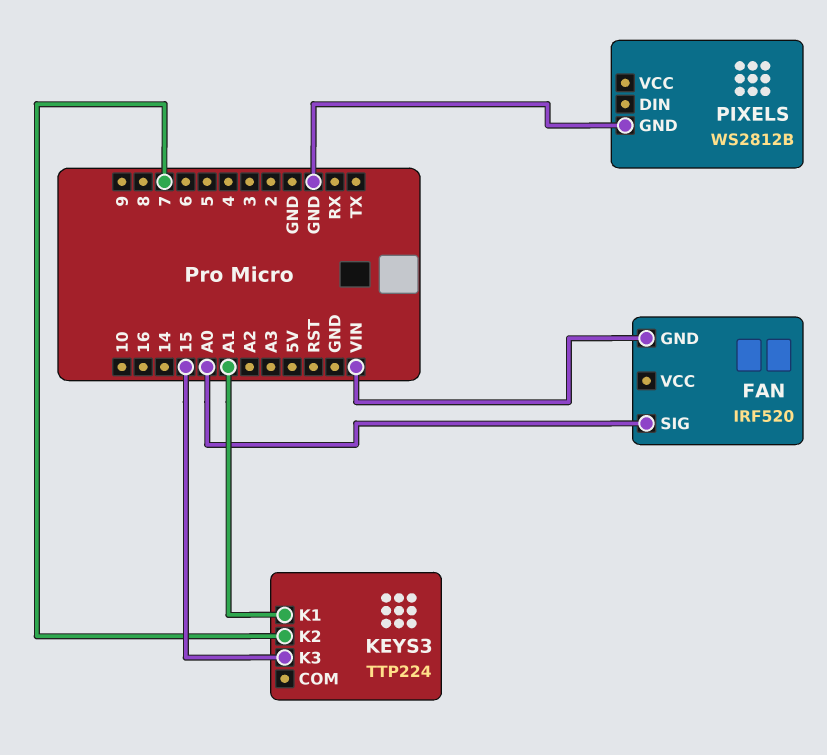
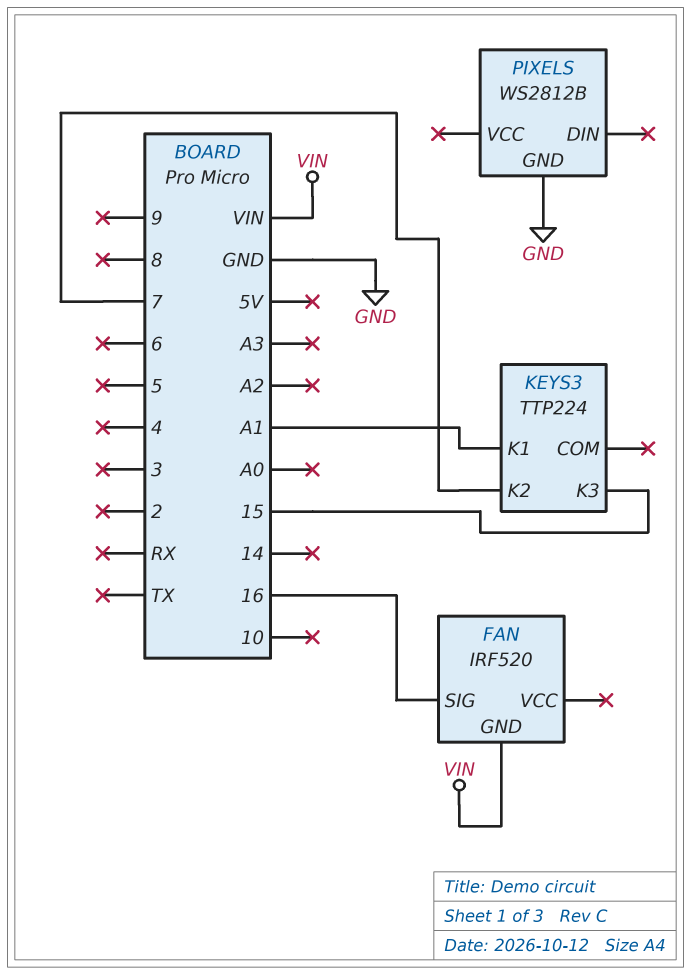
FAN pin SIG: A0 -> 16

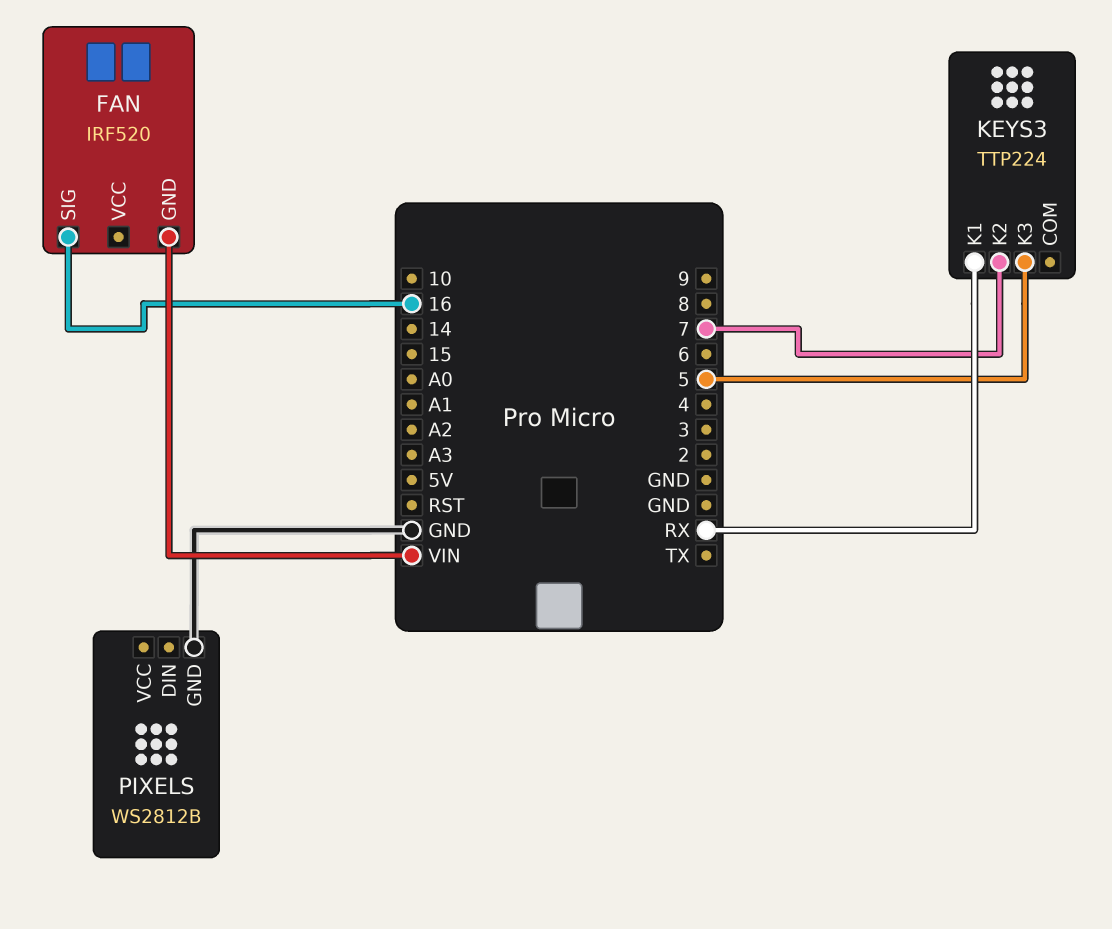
KEYS3 pin K1: A1 -> RX
KEYS3 pin K3: 15 -> 5

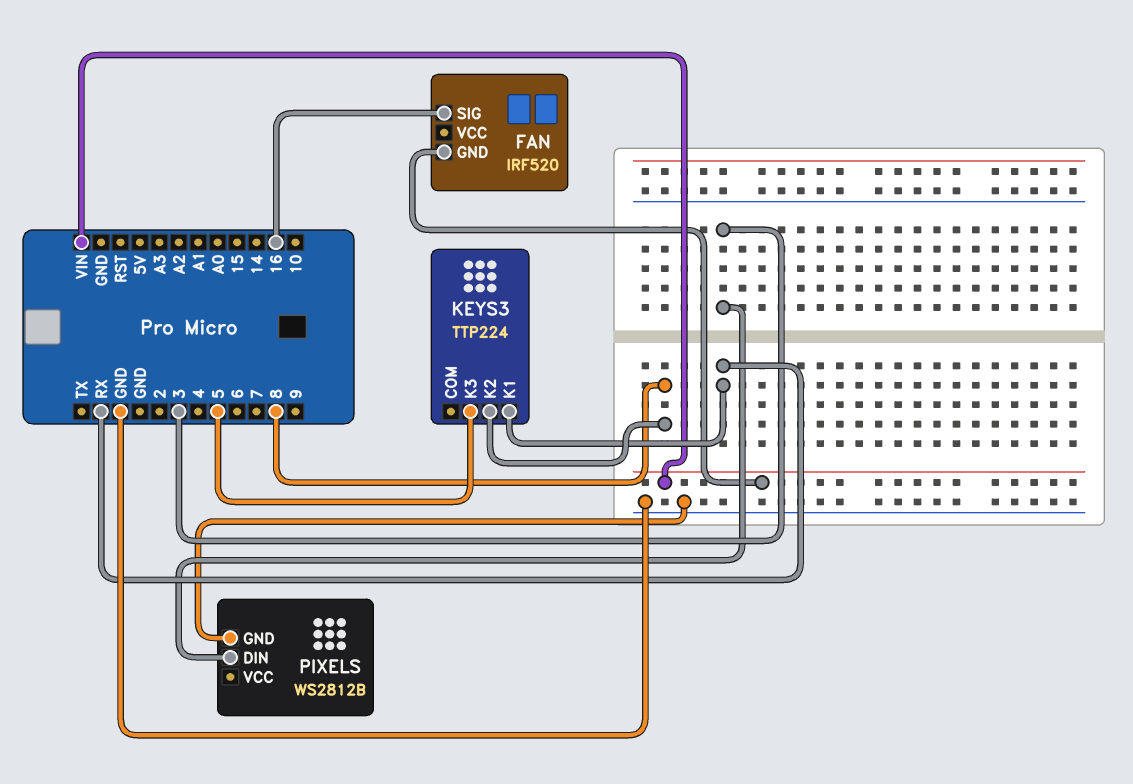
KEYS3 pin K2: 7 -> 8
PIXELS pin DIN: none -> 3

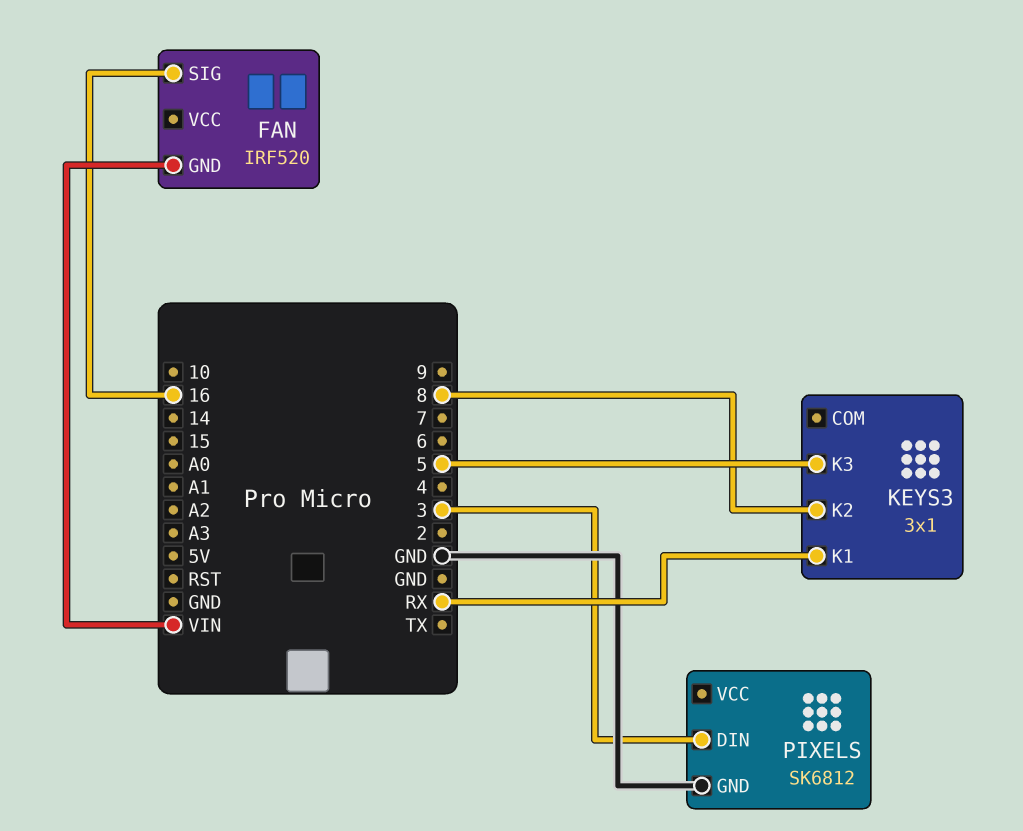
KEYS3: TTP224 -> 3x1
PIXELS: WS2812B -> SK6812

